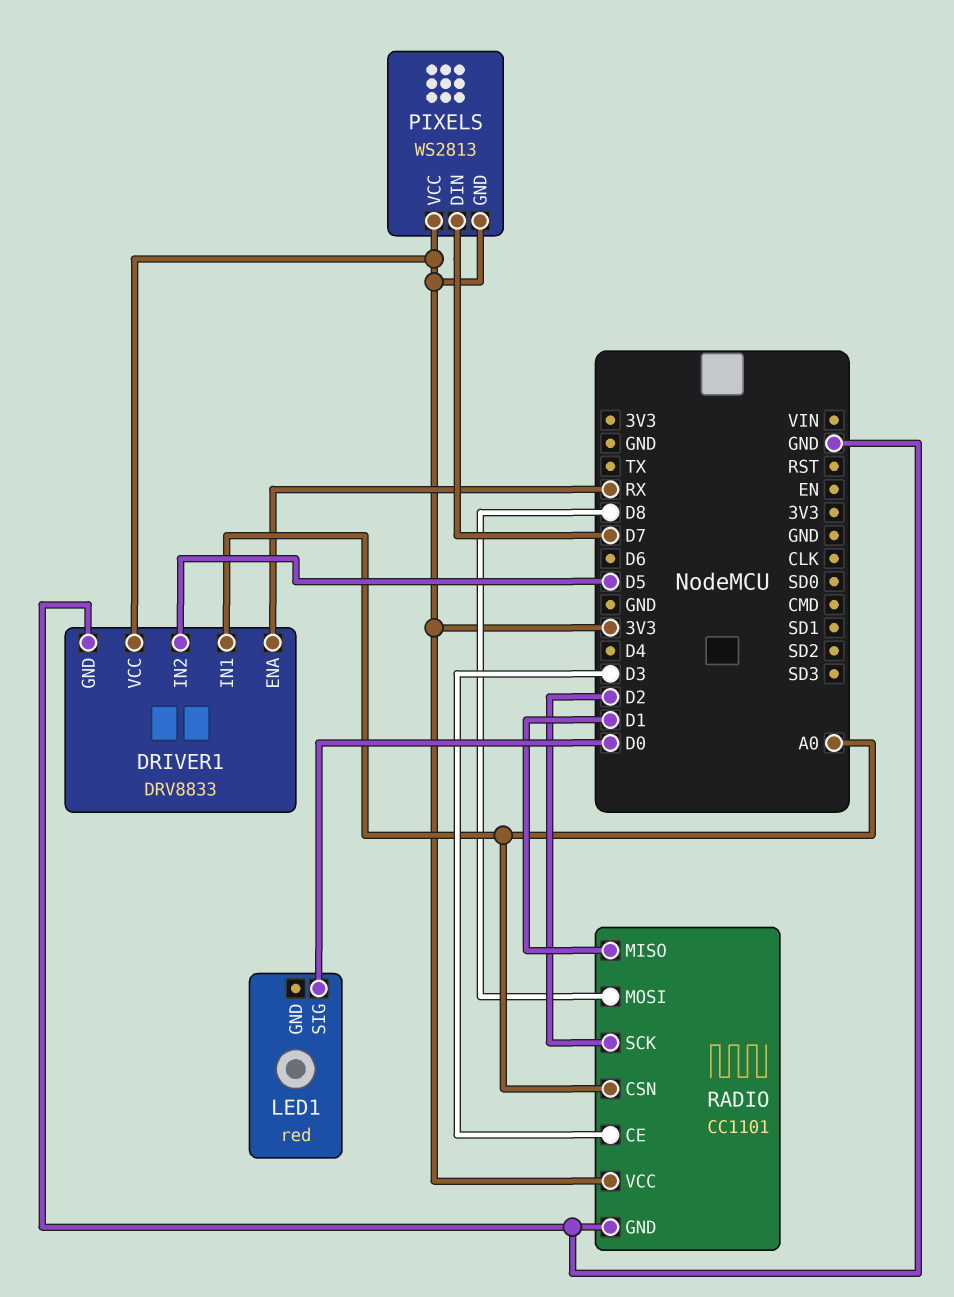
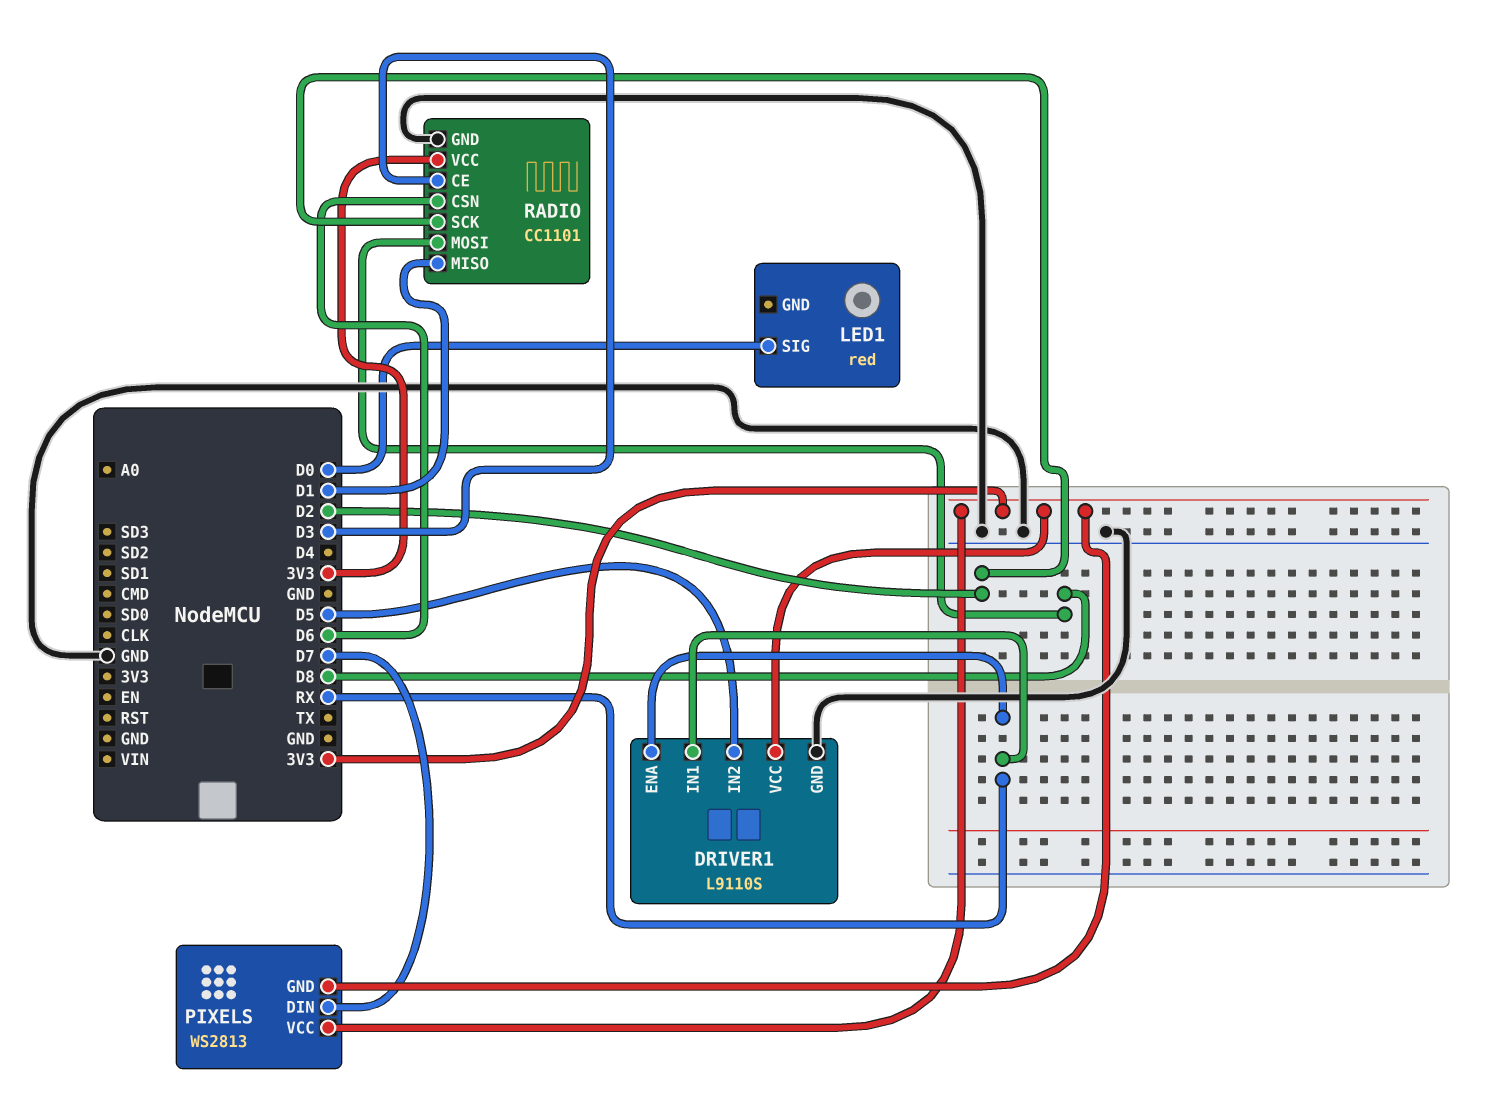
DRIVER1: DRV8833 -> L9110S
DRIVER1 pin IN1: A0 -> RX
RADIO pin CSN: A0 -> D6

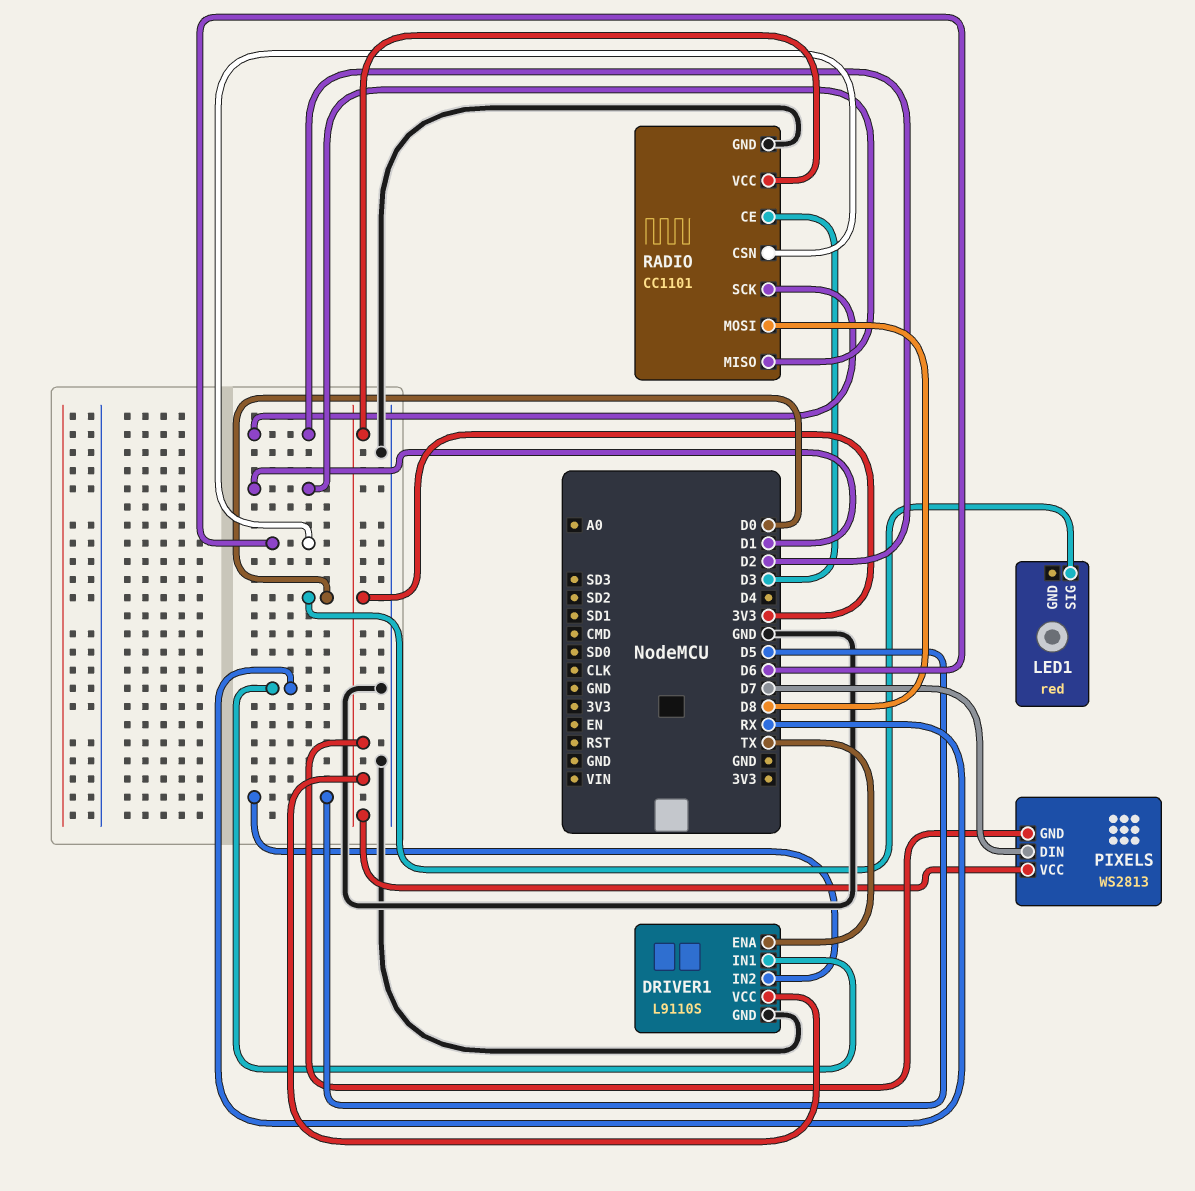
DRIVER1 pin ENA: RX -> TX

